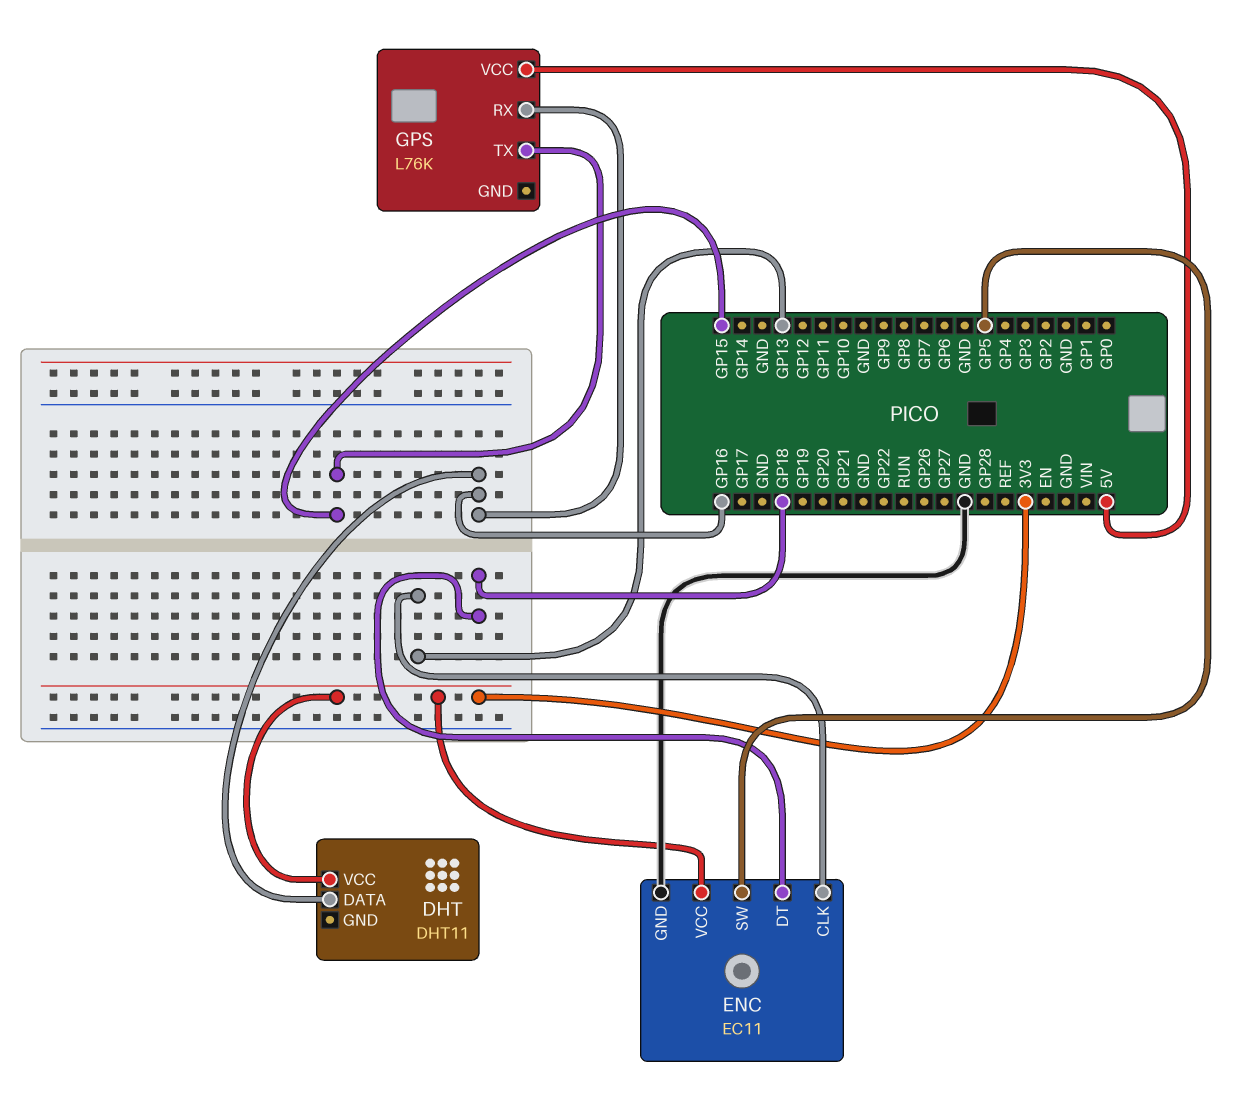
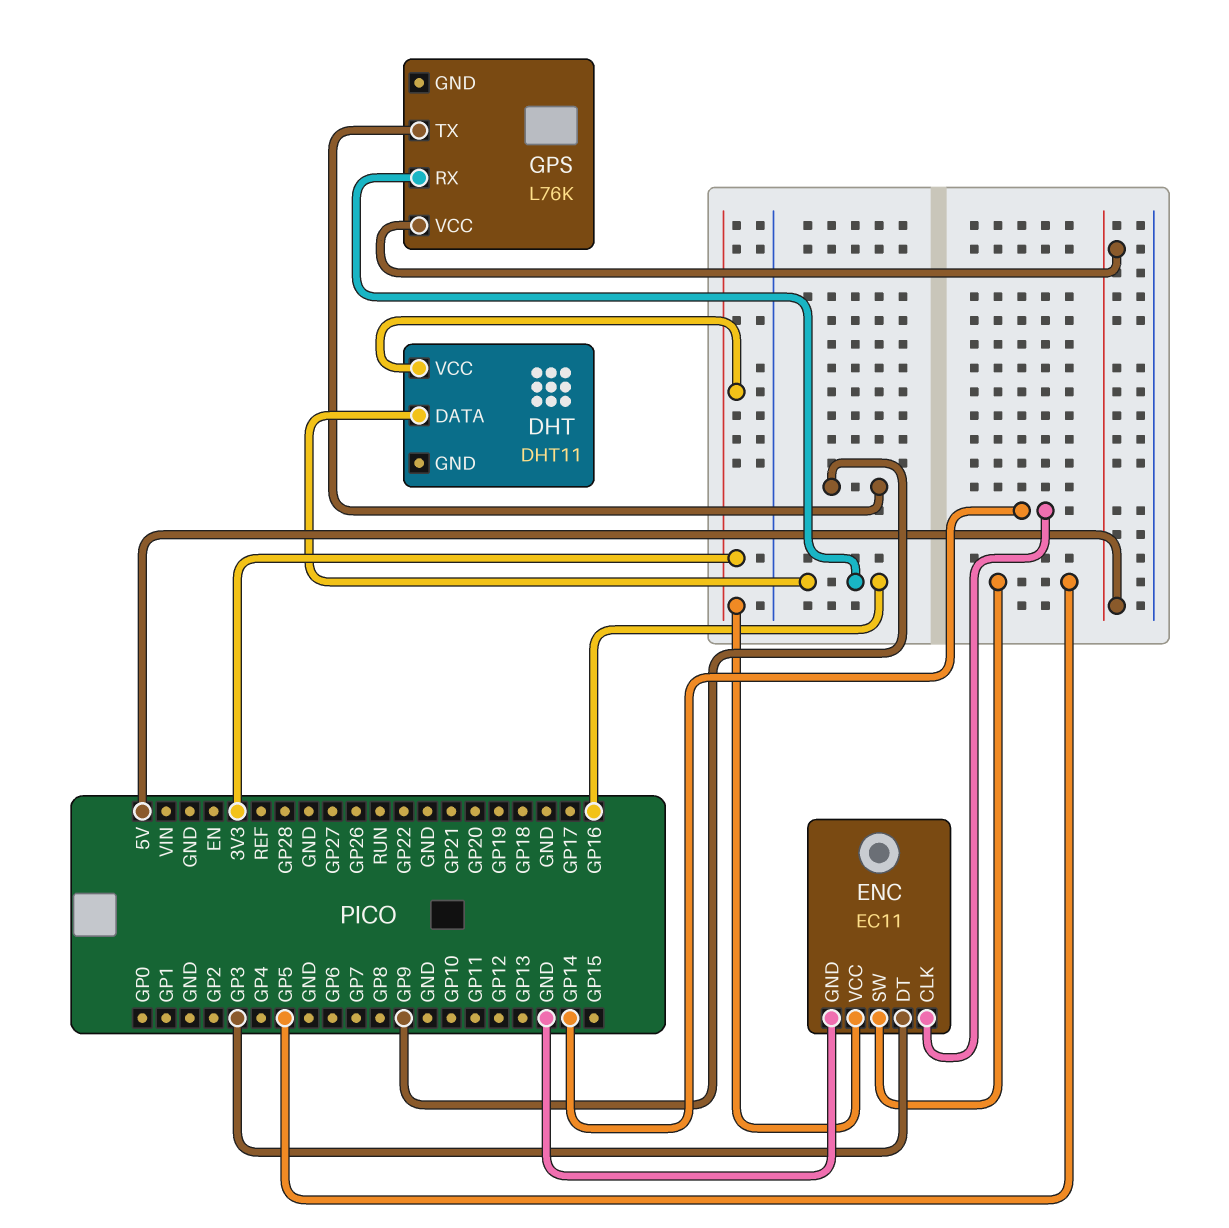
ENC pin CLK: GP13 -> GP14
ENC pin DT: GP18 -> GP3
GPS pin TX: GP15 -> GP9

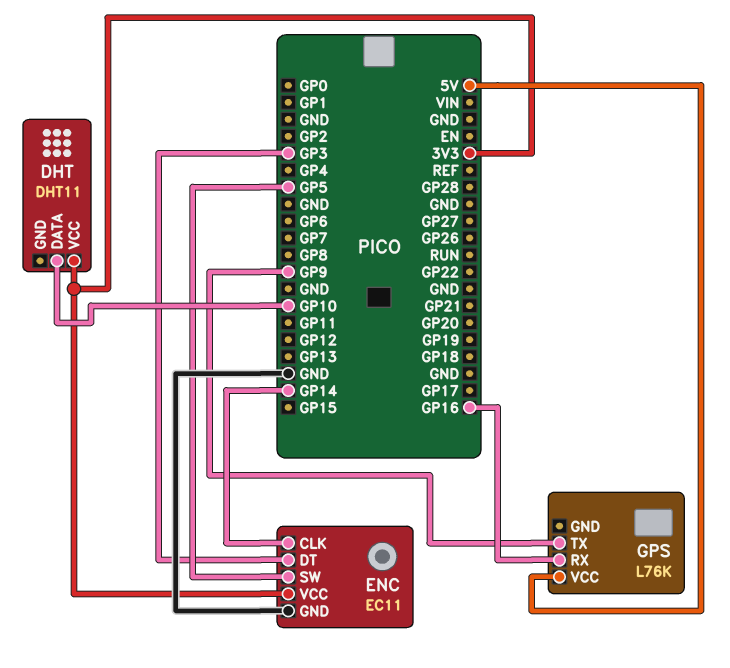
DHT pin DATA: GP16 -> GP10

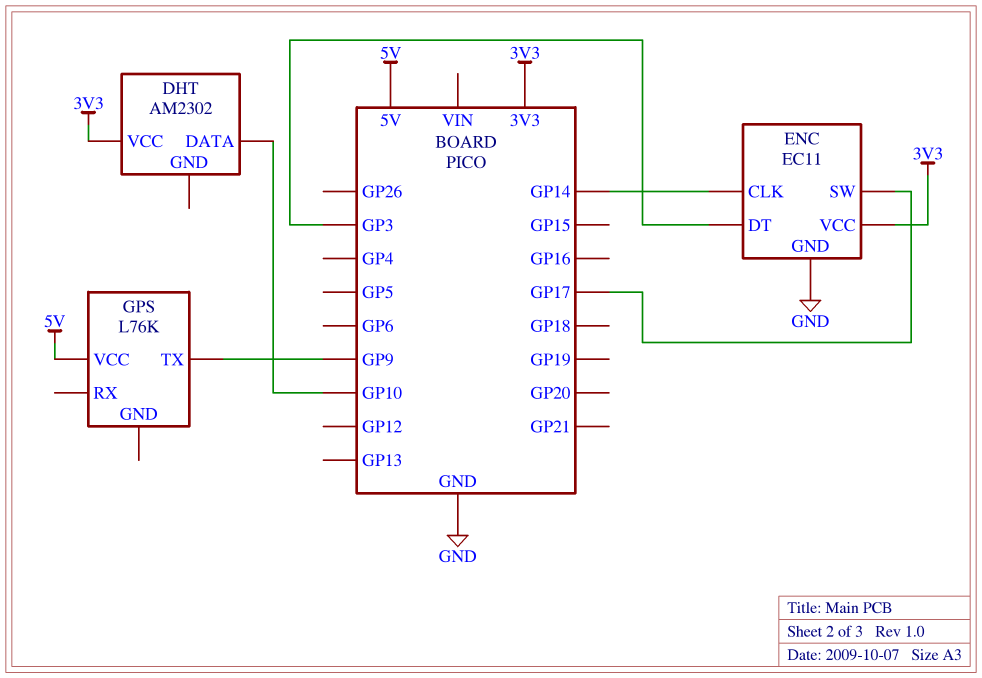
DHT: DHT11 -> AM2302
ENC pin SW: GP5 -> GP17
GPS pin RX: GP16 -> none

